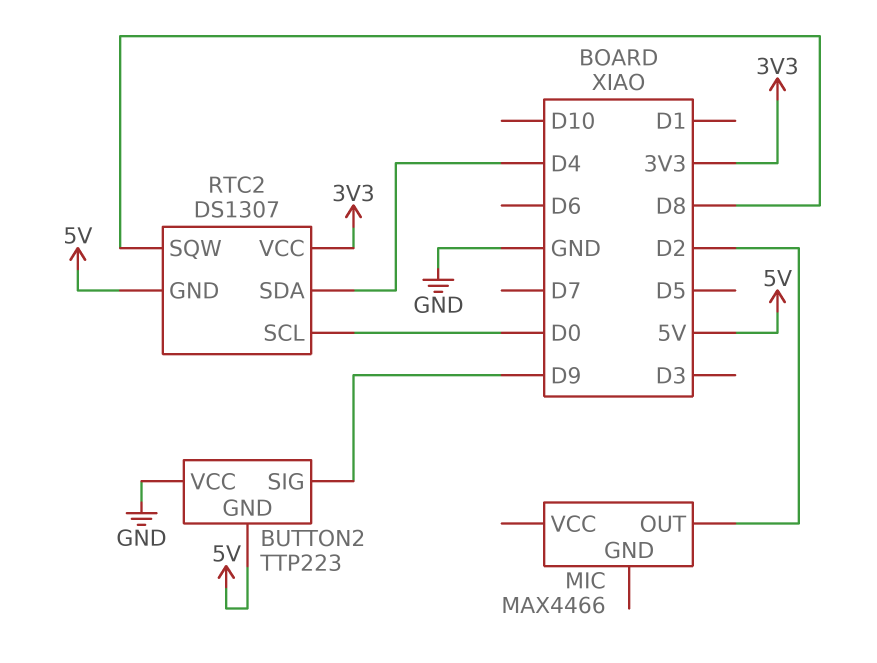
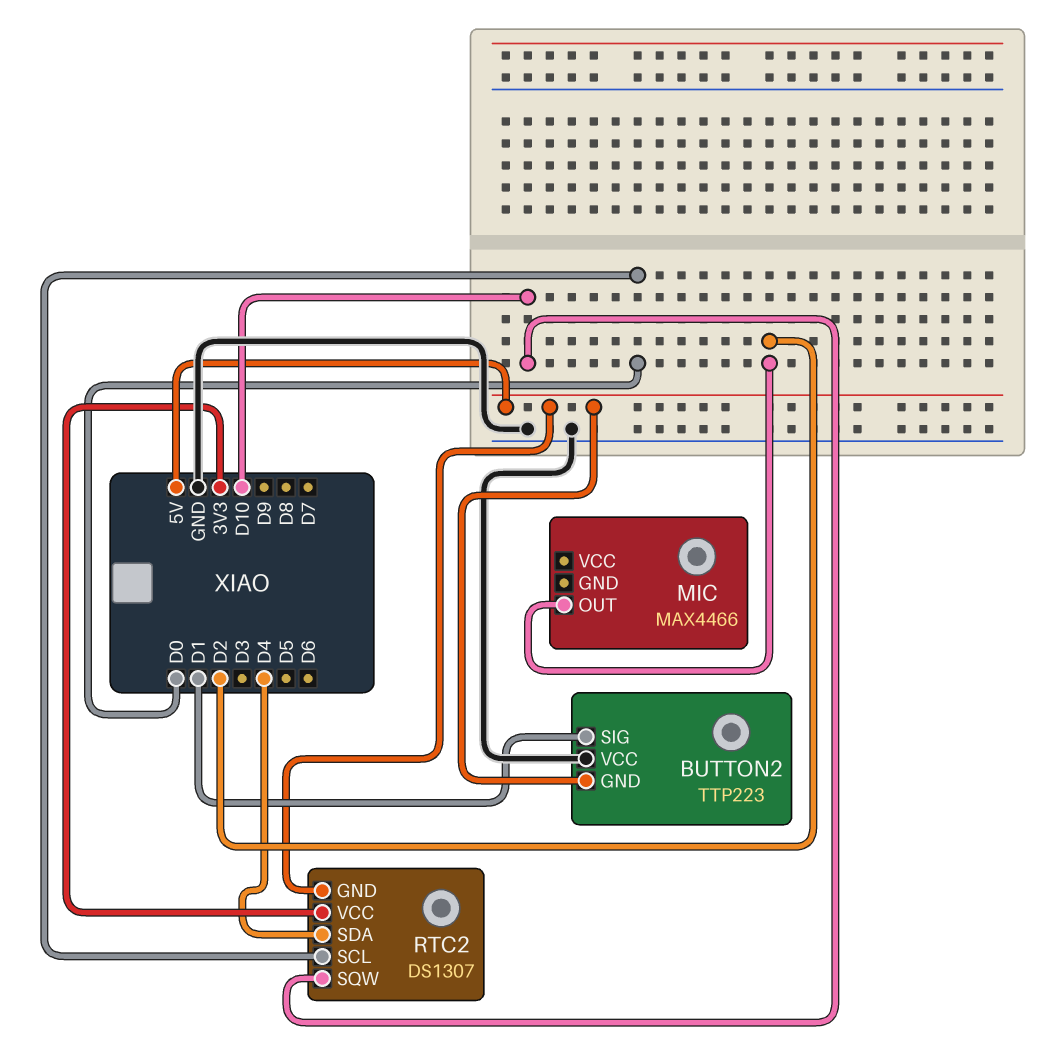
BUTTON2 pin SIG: D9 -> D1
RTC2 pin SQW: D8 -> D10

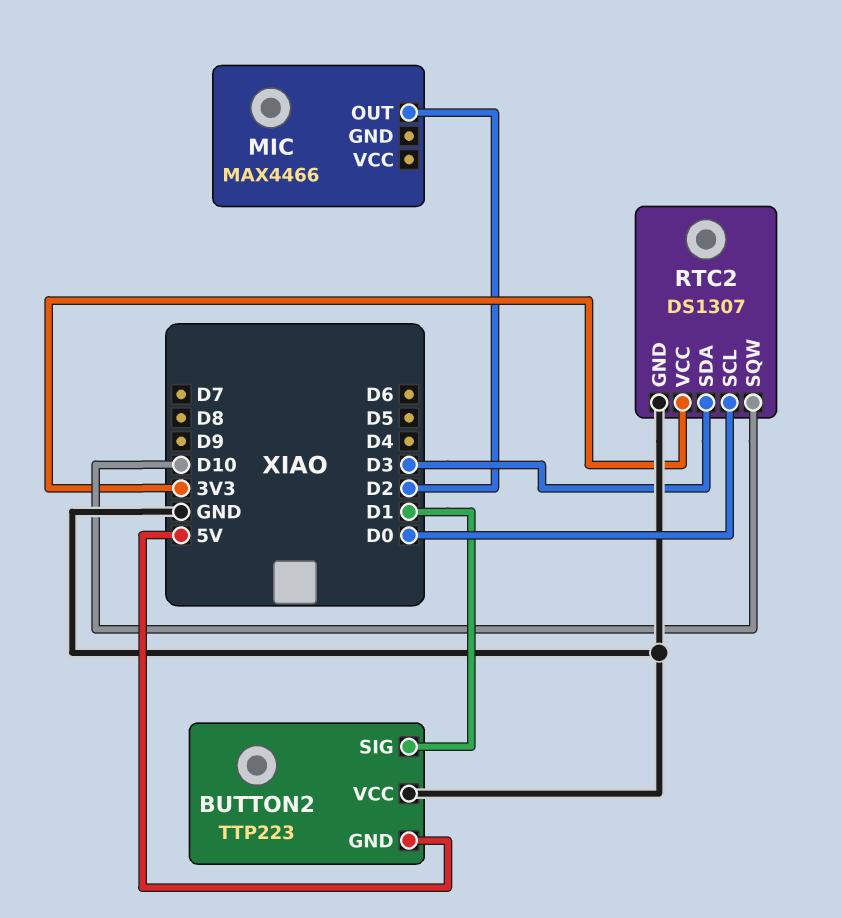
RTC2 pin GND: 5V -> GND
RTC2 pin SDA: D4 -> D3

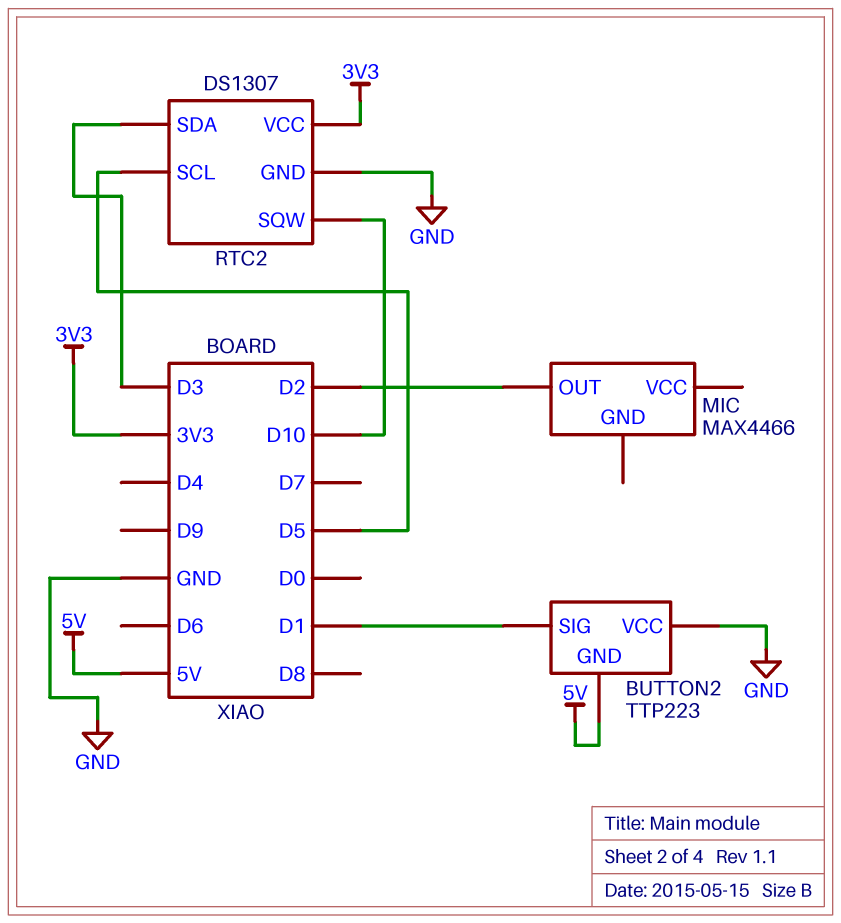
RTC2 pin SCL: D0 -> D5

